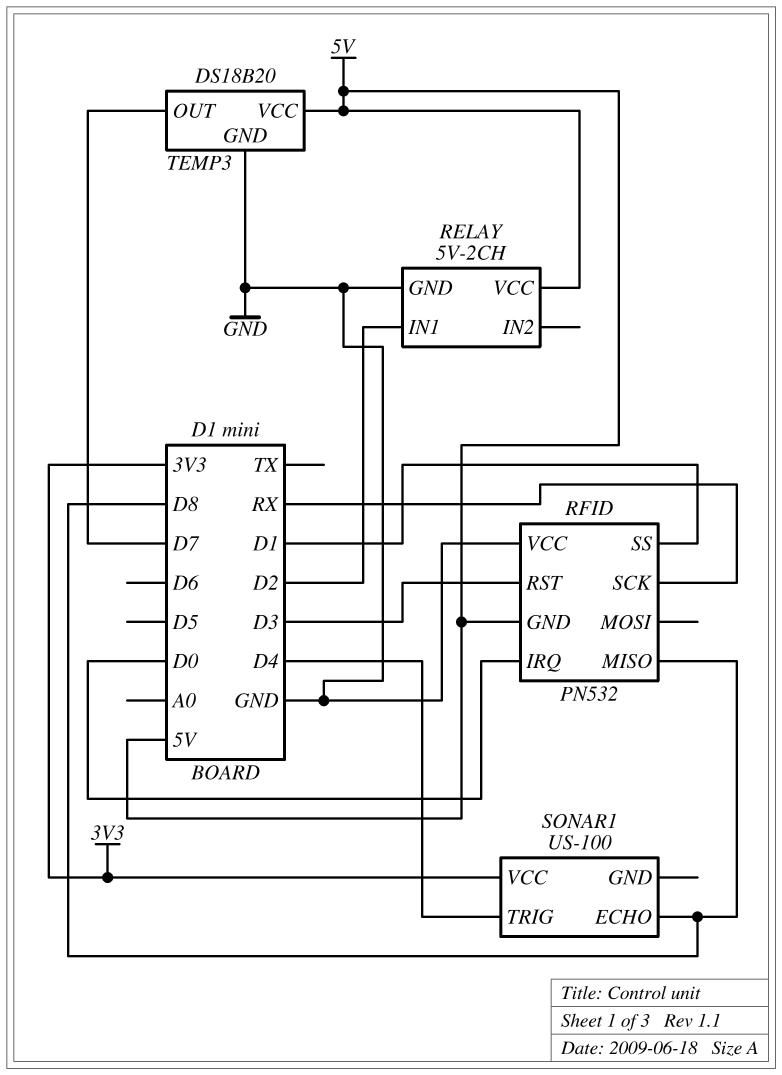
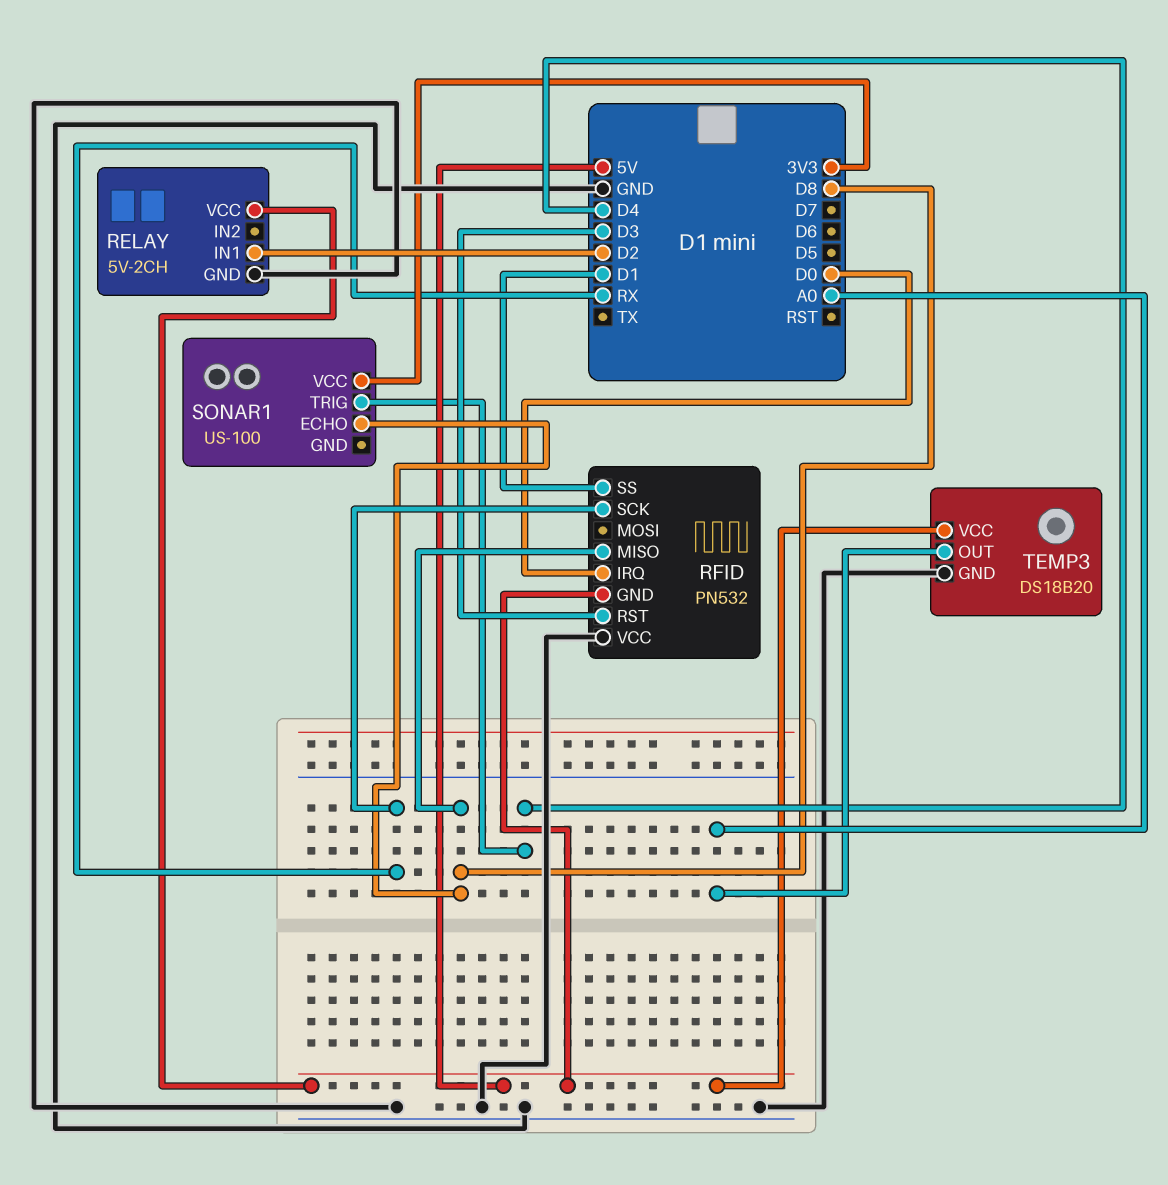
TEMP3 pin OUT: D7 -> A0

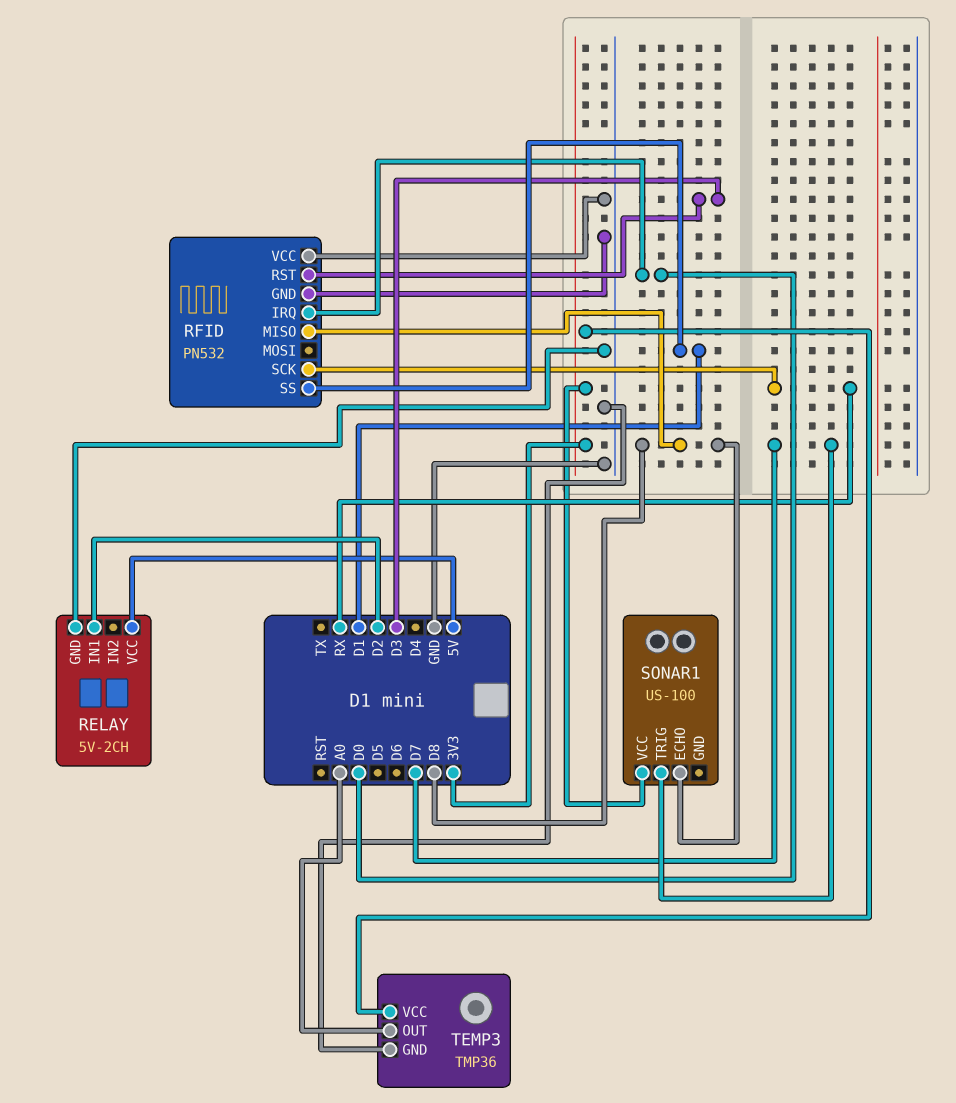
RFID pin GND: 5V -> GND
SONAR1 pin TRIG: D4 -> D7
TEMP3: DS18B20 -> TMP36
TEMP3 pin VCC: 5V -> 3V3

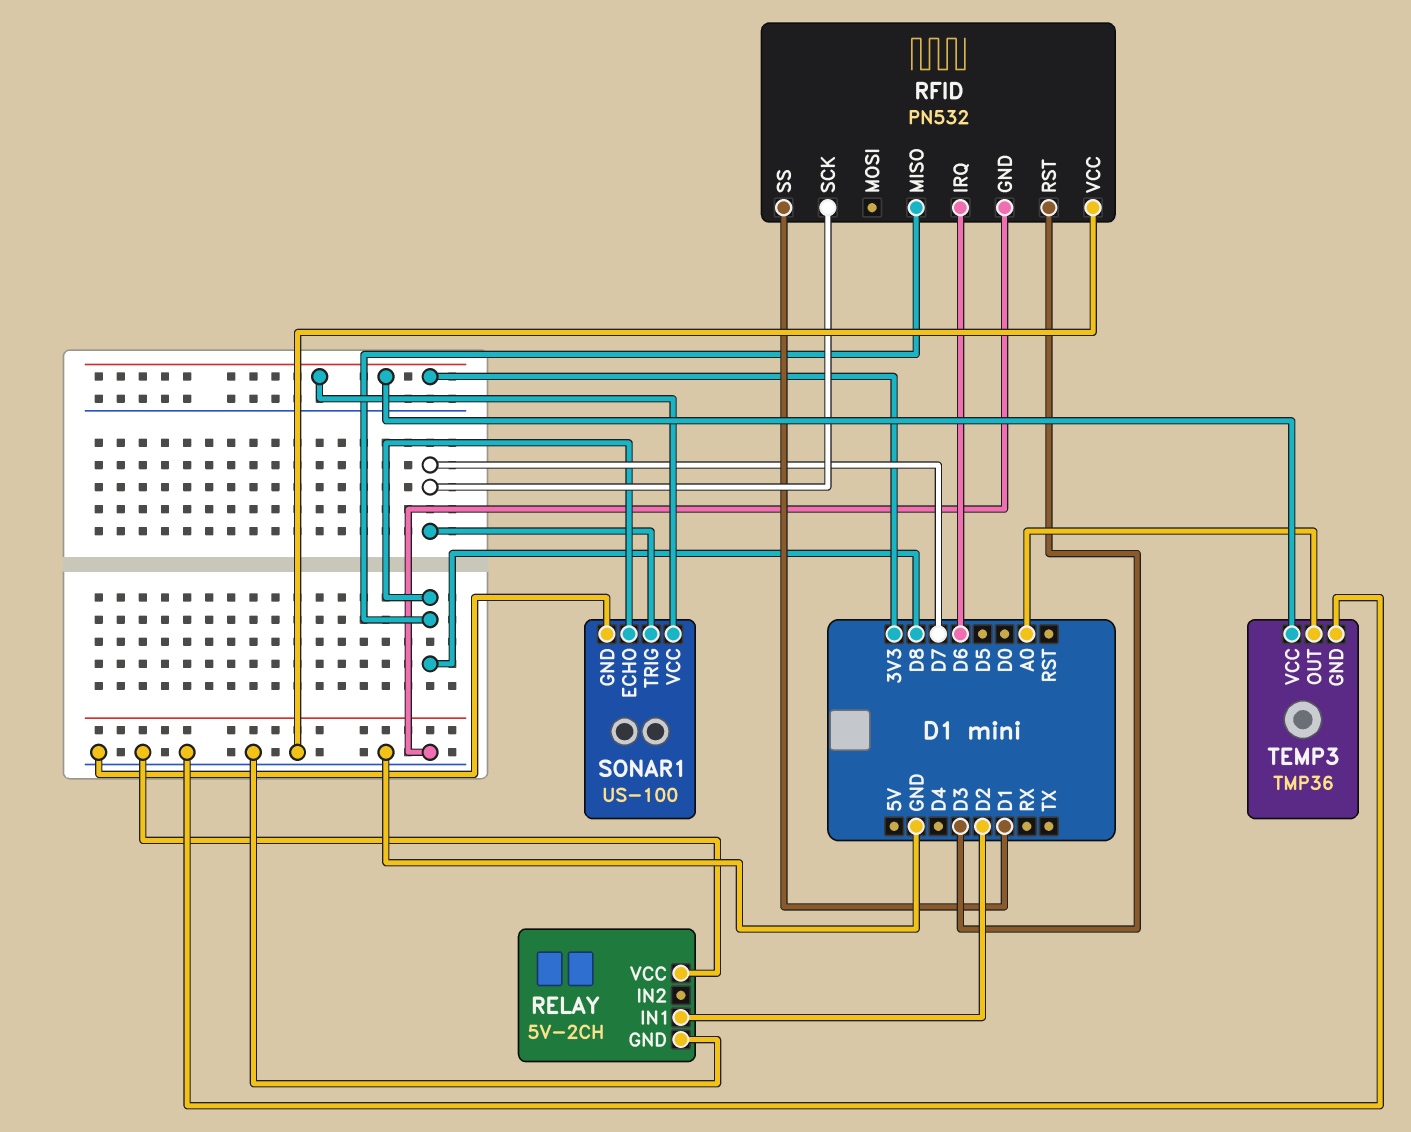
RELAY pin VCC: 5V -> GND
RFID pin IRQ: D0 -> D6
RFID pin SCK: RX -> D7
SONAR1 pin GND: none -> GND

